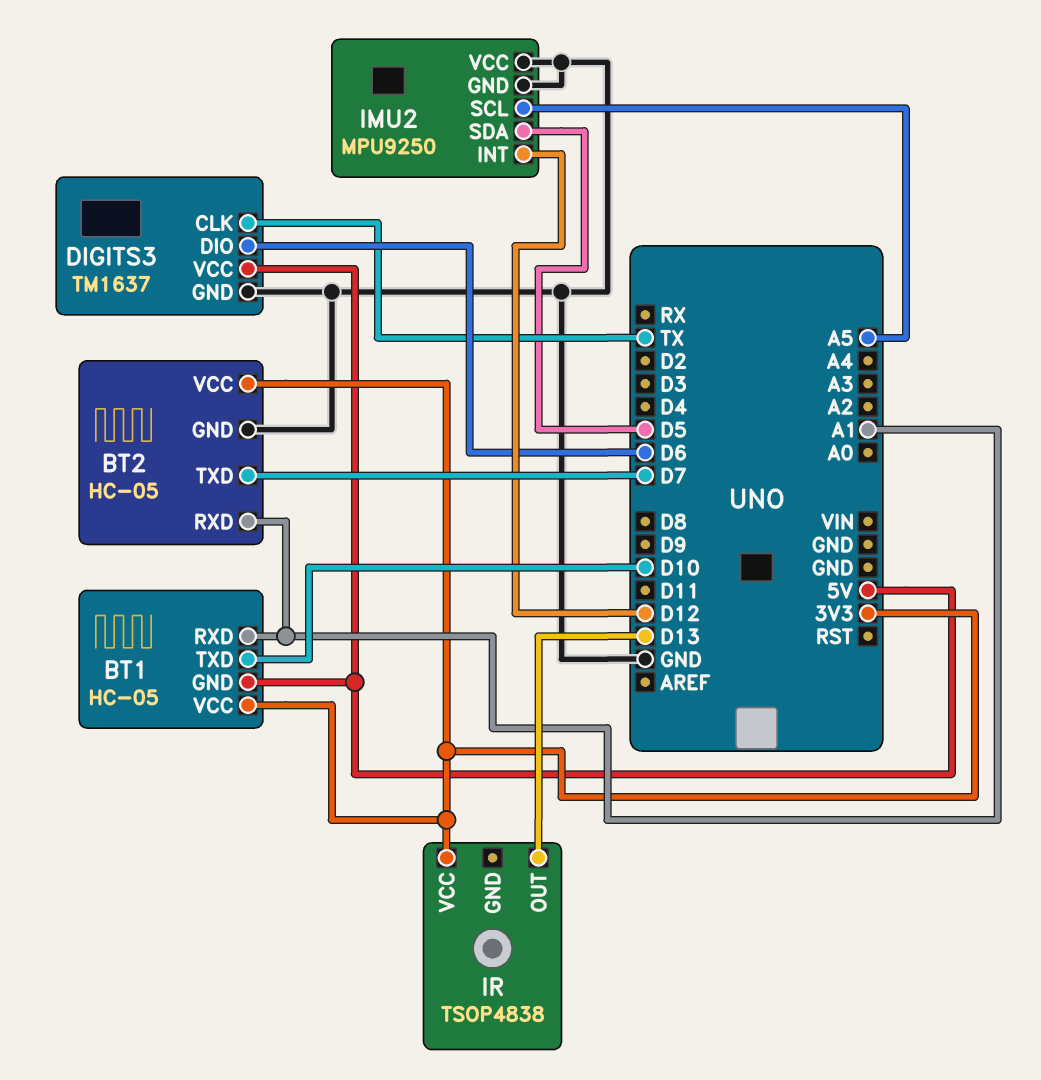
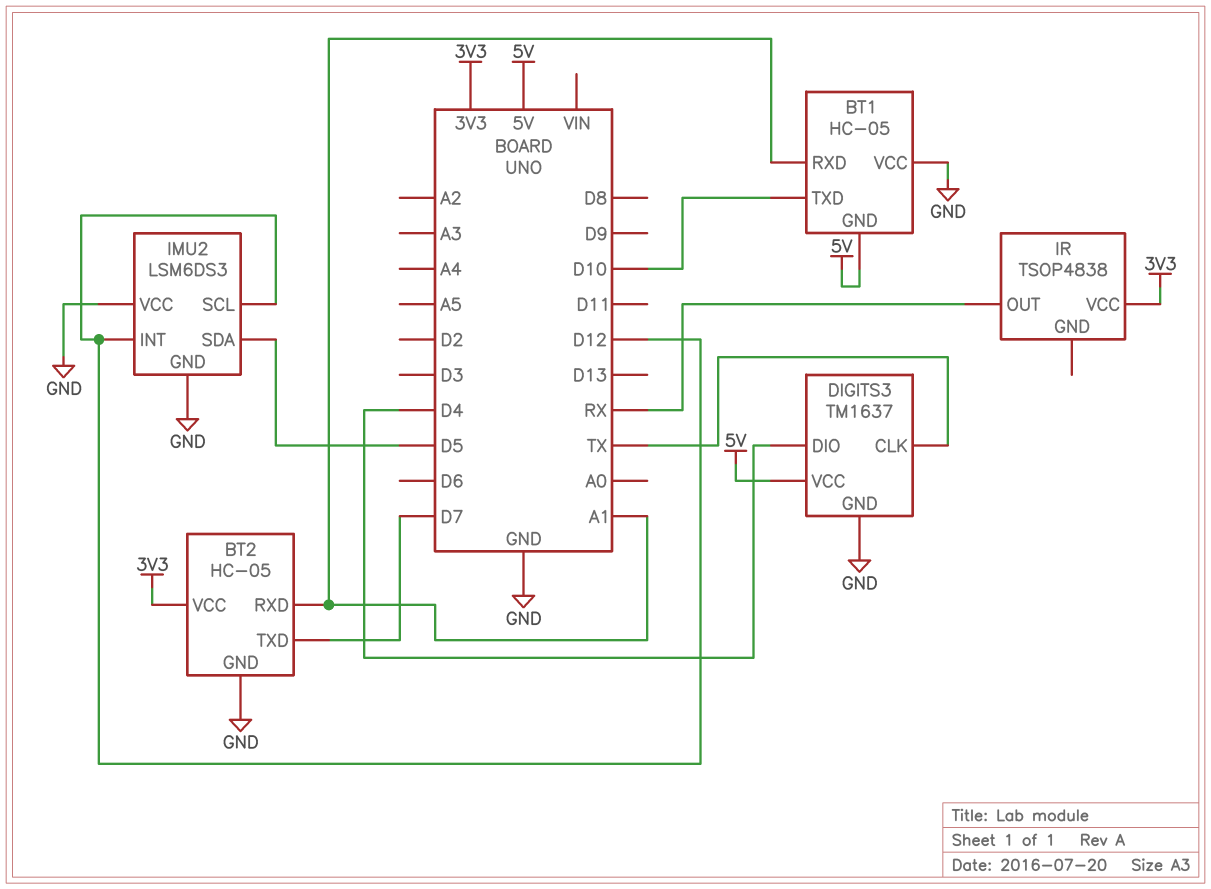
BT1 pin VCC: 3V3 -> GND
DIGITS3 pin DIO: D6 -> D4
IMU2: MPU9250 -> LSM6DS3
IMU2 pin SCL: A5 -> D12
IR pin OUT: D13 -> RX

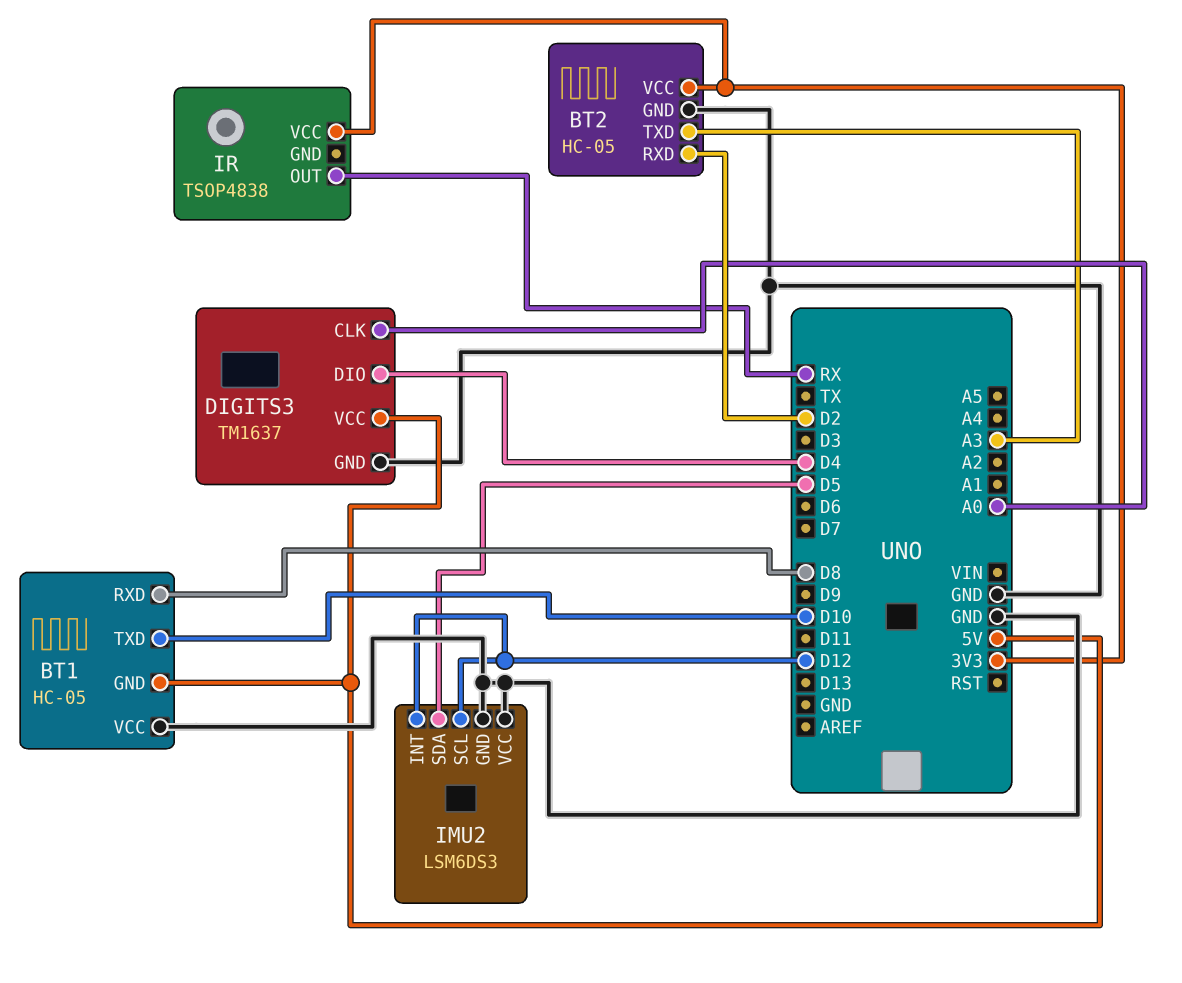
BT1 pin RXD: A1 -> D8
BT2 pin RXD: A1 -> D2
BT2 pin TXD: D7 -> A3
DIGITS3 pin CLK: TX -> A0

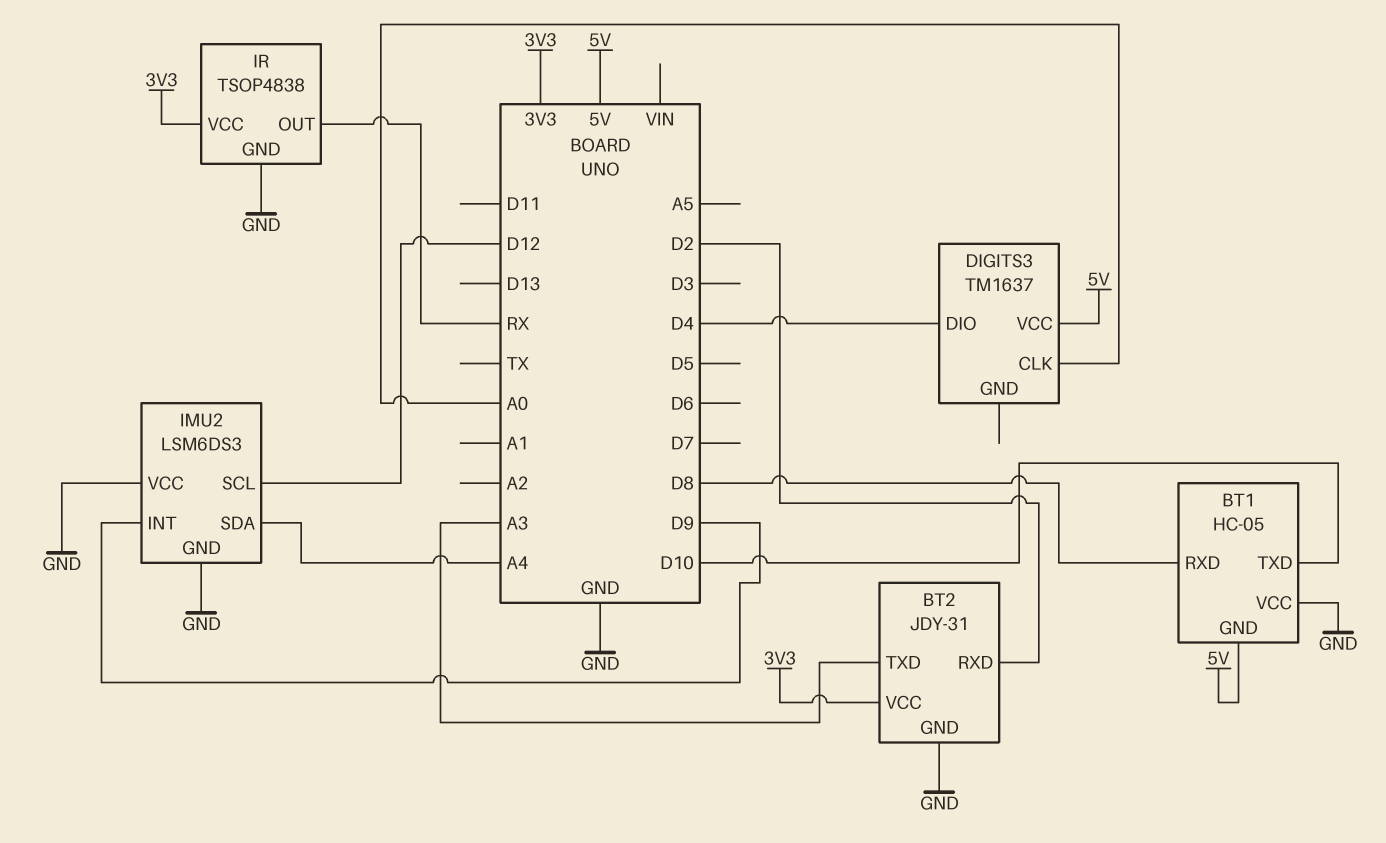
BT2: HC-05 -> JDY-31
DIGITS3 pin GND: GND -> none
IMU2 pin INT: D12 -> D9
IMU2 pin SDA: D5 -> A4
IR pin GND: none -> GND

